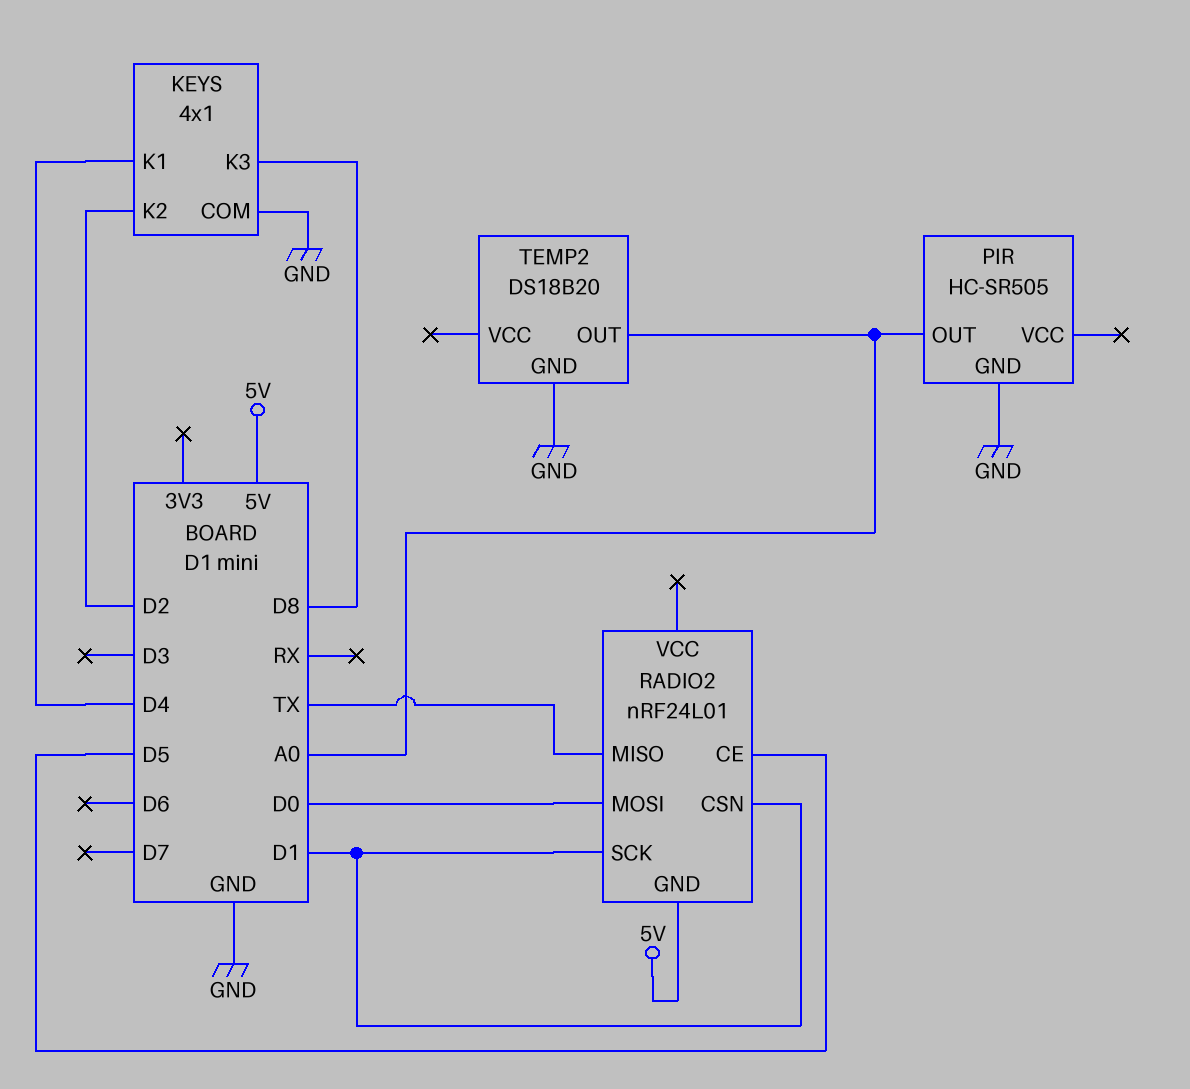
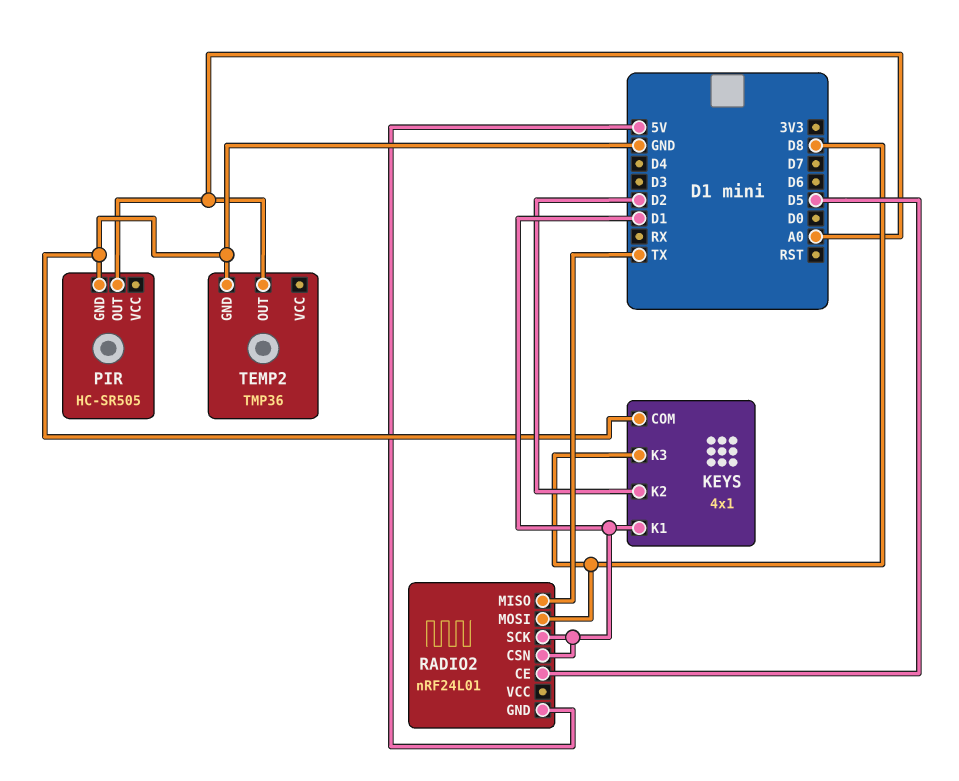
KEYS pin K1: D4 -> D1
RADIO2 pin MOSI: D0 -> D8
TEMP2: DS18B20 -> TMP36

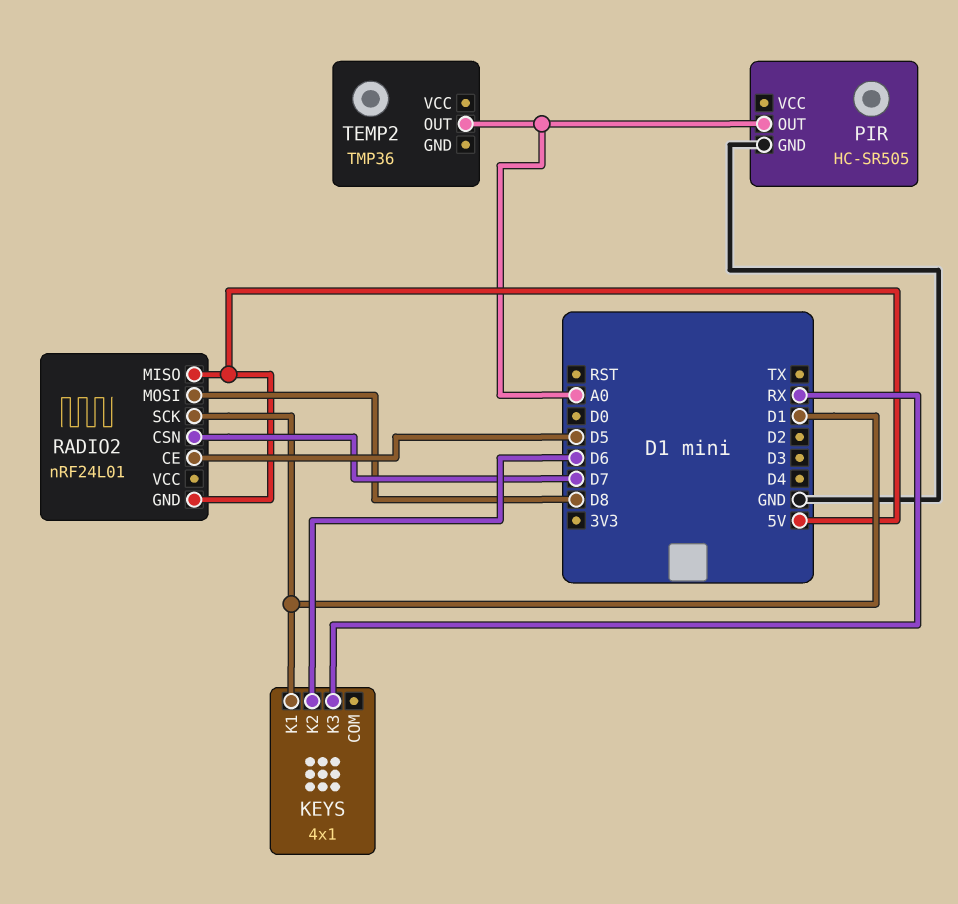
KEYS pin COM: GND -> none
KEYS pin K2: D2 -> D6
KEYS pin K3: D8 -> RX
RADIO2 pin CSN: D1 -> D7
RADIO2 pin MISO: TX -> 5V
TEMP2 pin GND: GND -> none

